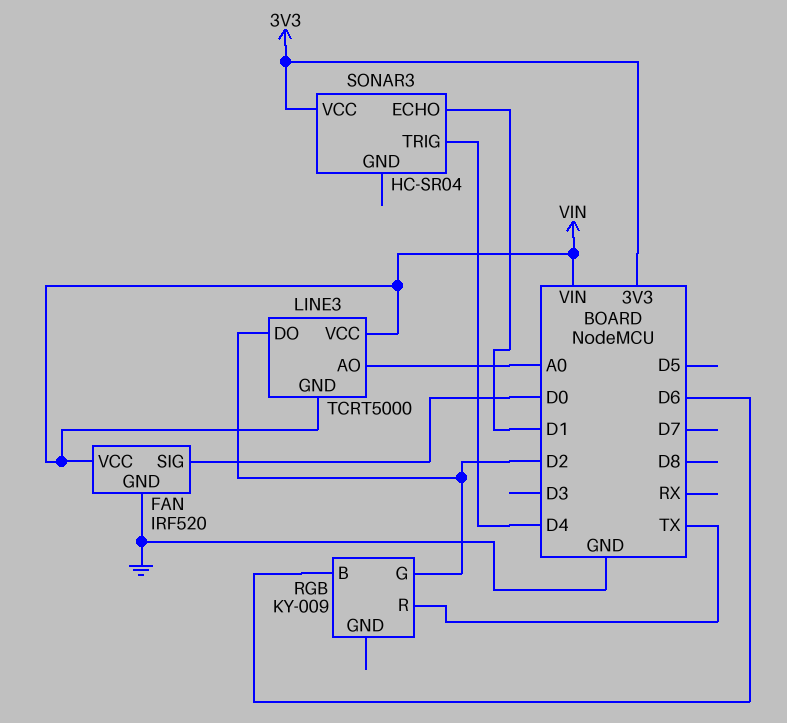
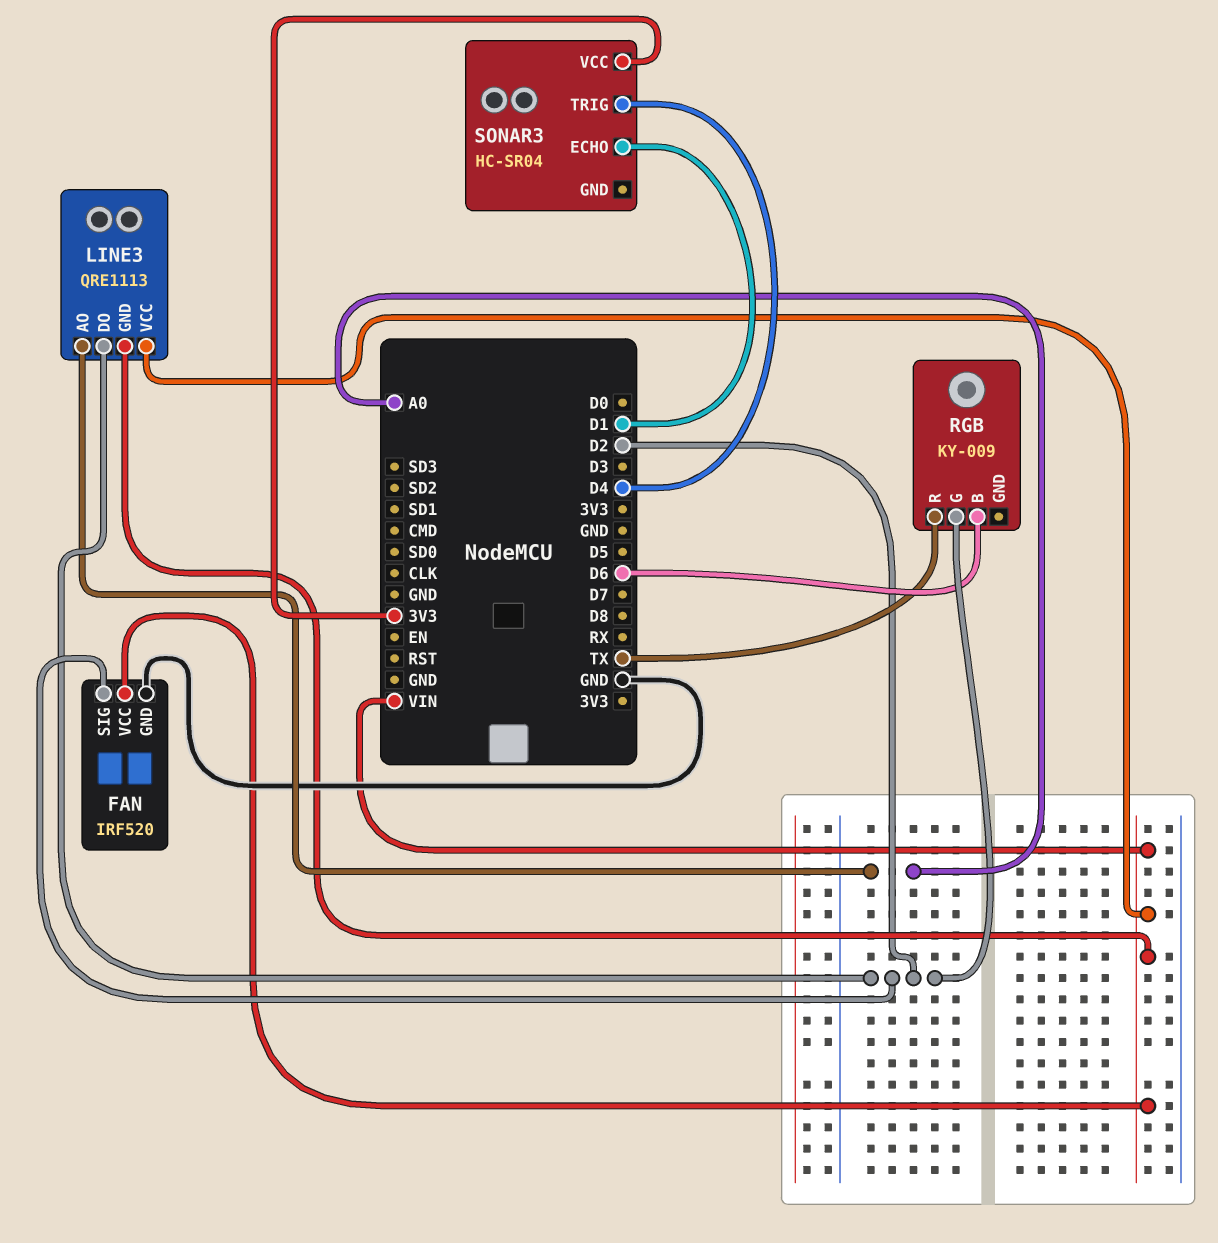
FAN pin SIG: D0 -> D2
LINE3: TCRT5000 -> QRE1113

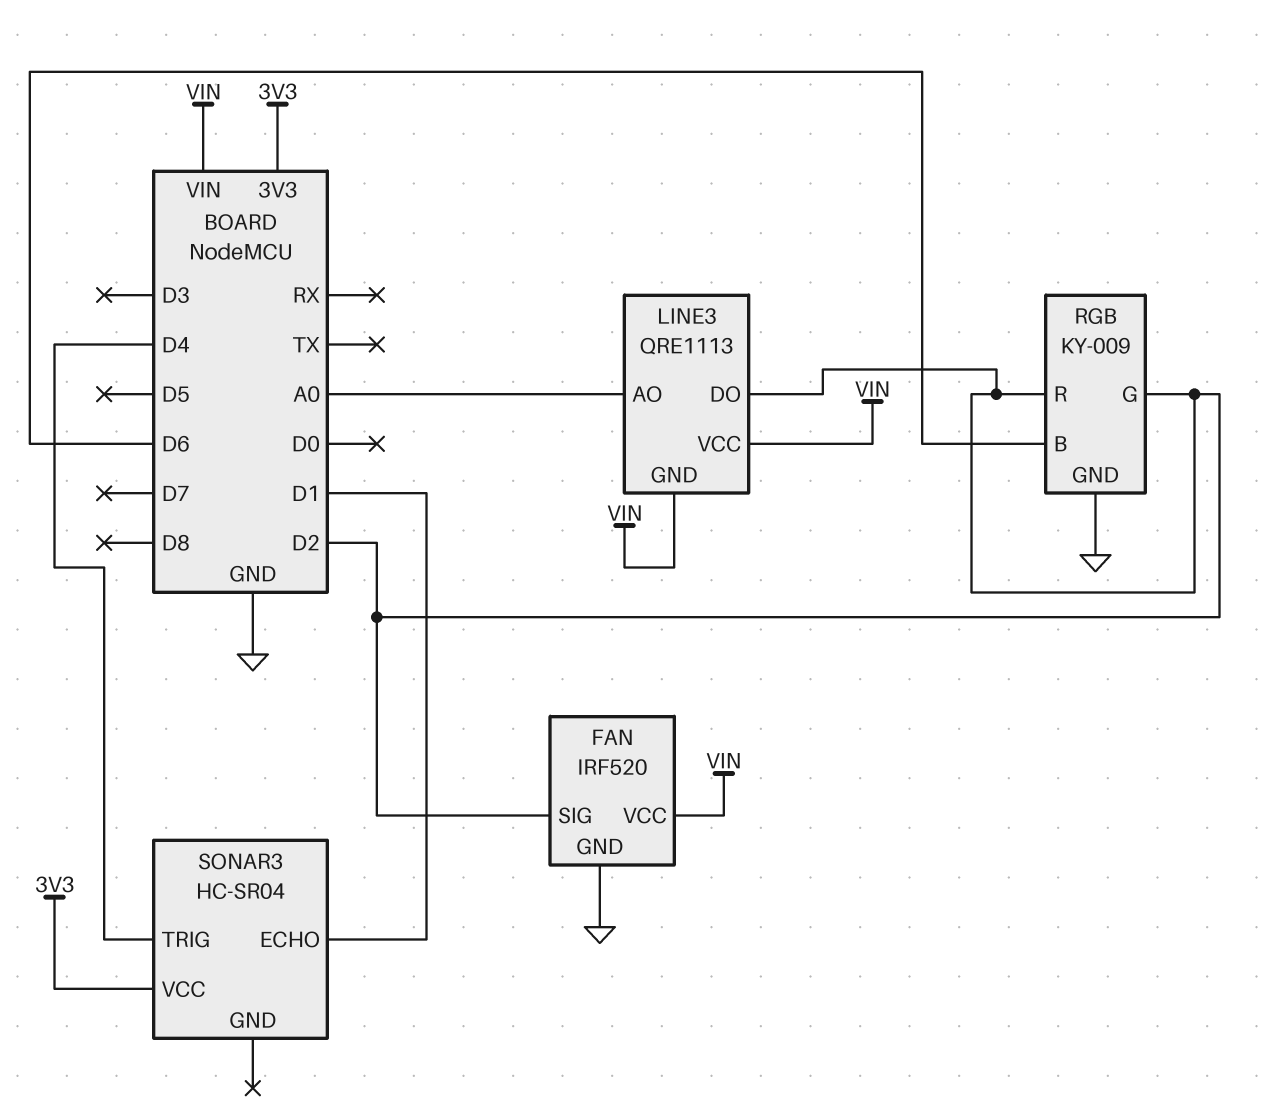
RGB pin GND: none -> GND
RGB pin R: TX -> D2

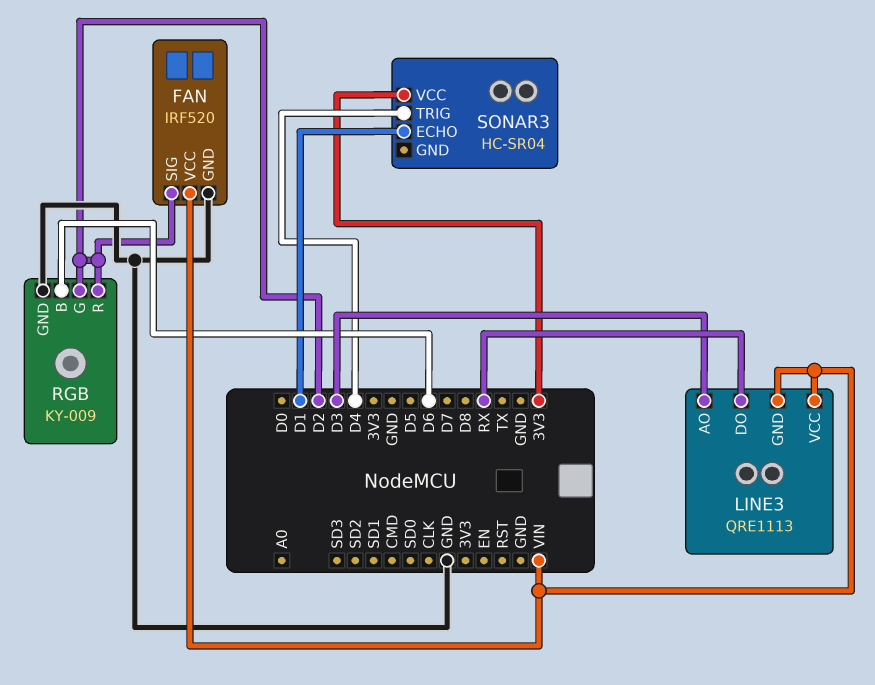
LINE3 pin AO: A0 -> D3
LINE3 pin DO: D2 -> RX

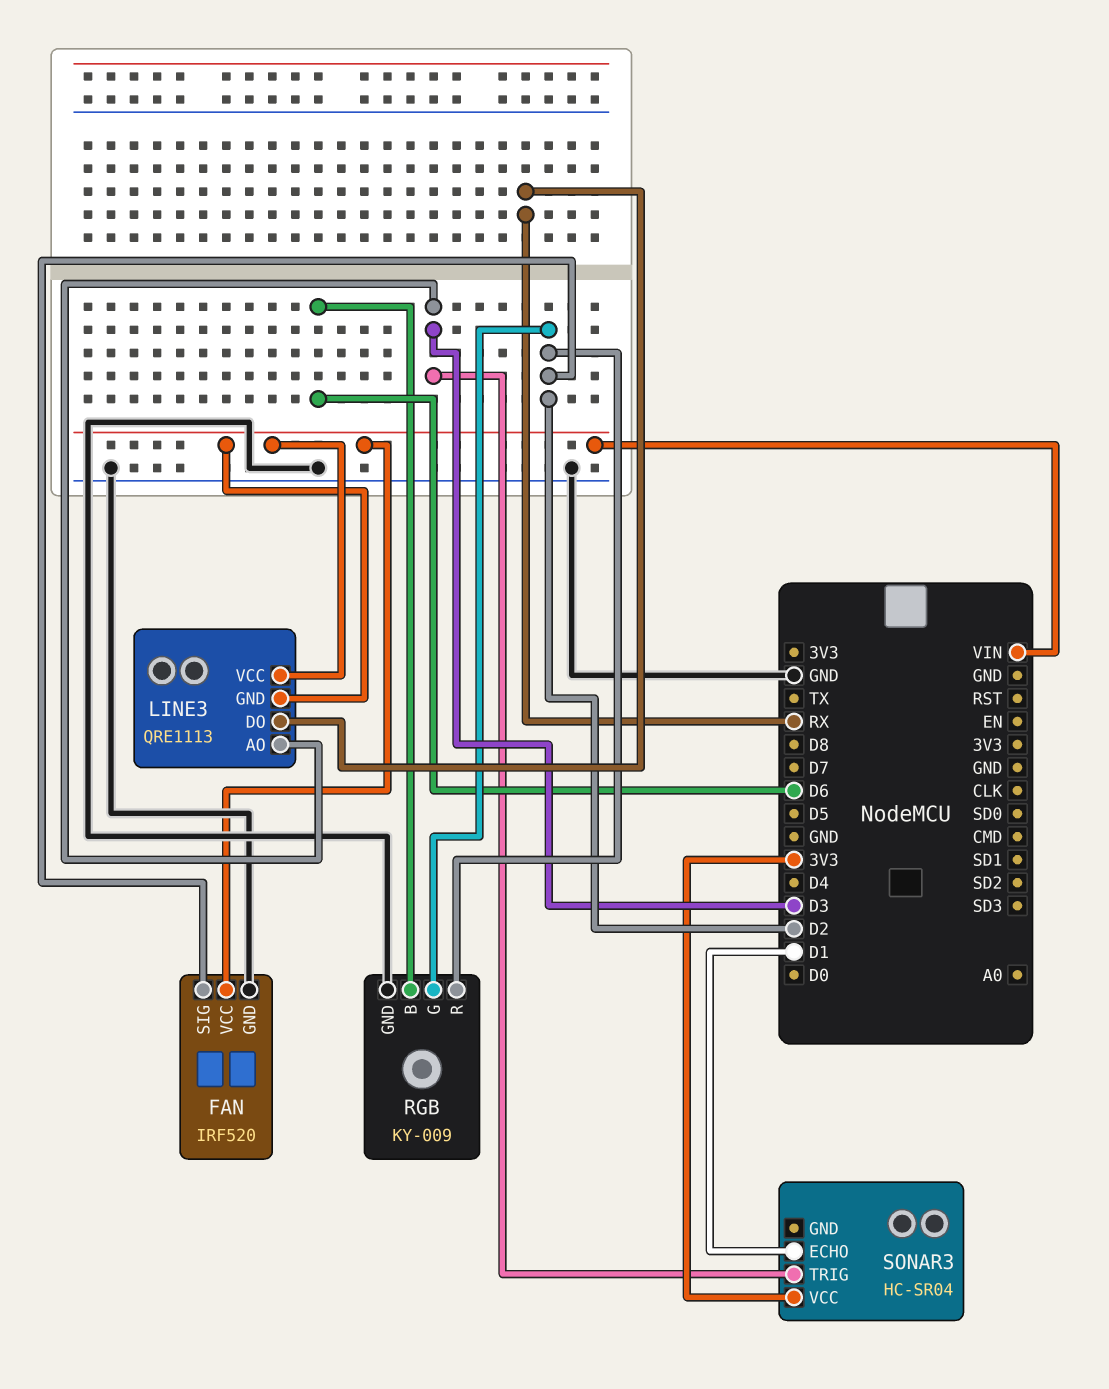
SONAR3 pin TRIG: D4 -> D3

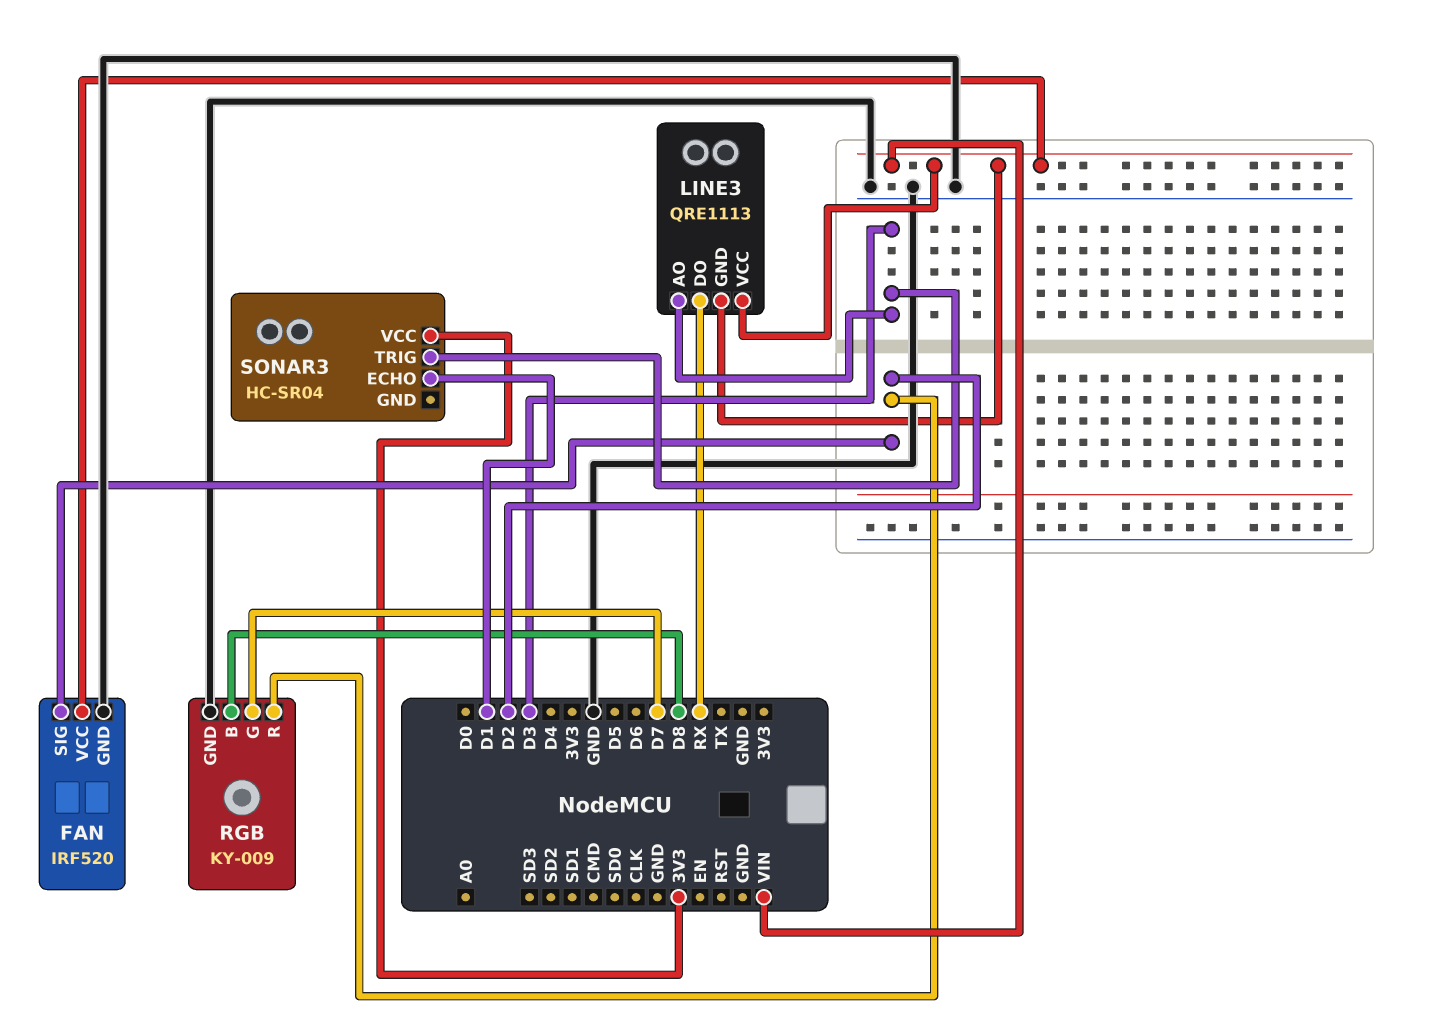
RGB pin B: D6 -> D8
RGB pin G: D2 -> D7

